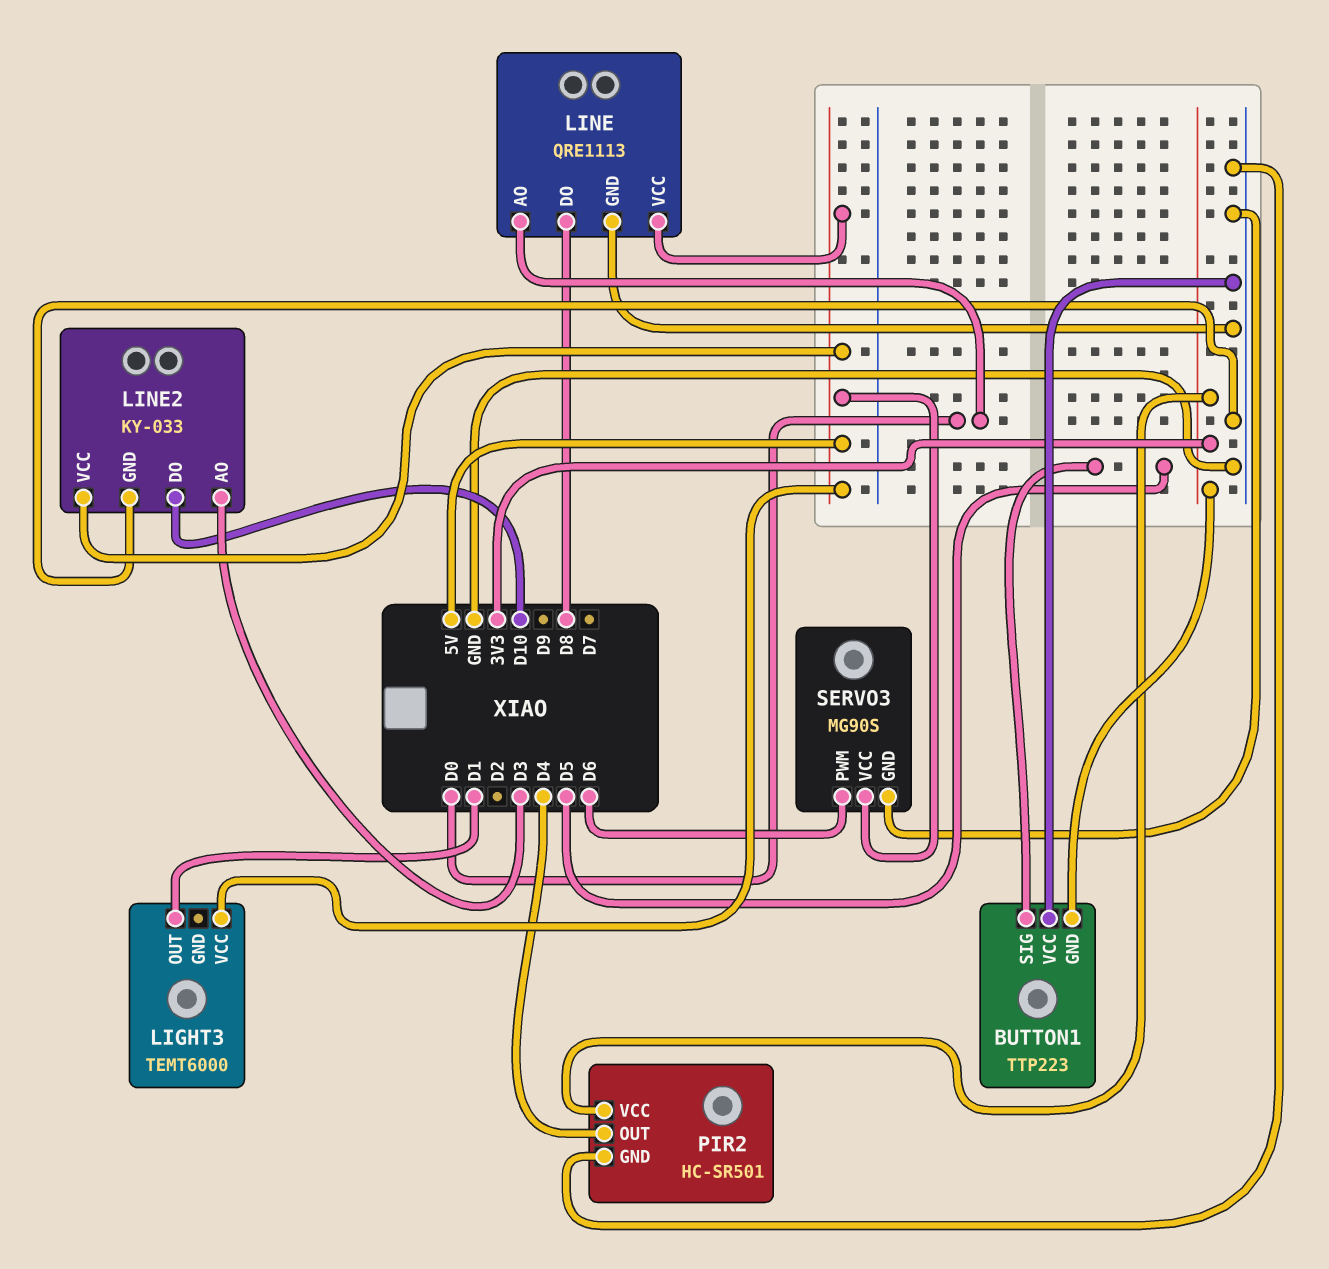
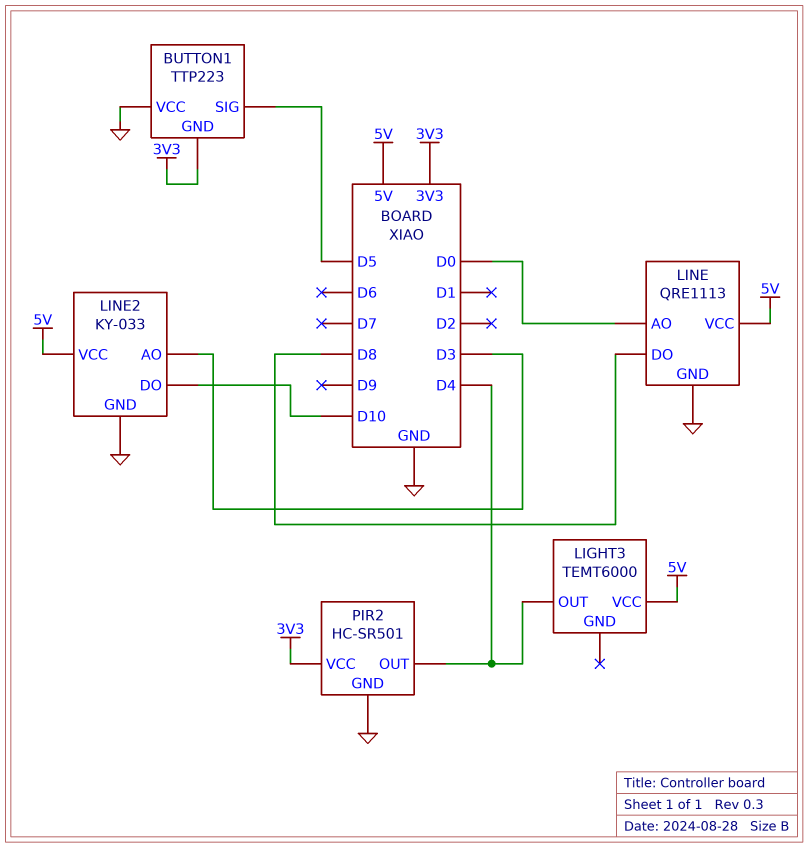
LIGHT3 pin OUT: D1 -> D4
SERVO3: MG90S -> none
SERVO3 pin GND: GND -> none
SERVO3 pin PWM: D6 -> none
SERVO3 pin VCC: 5V -> none

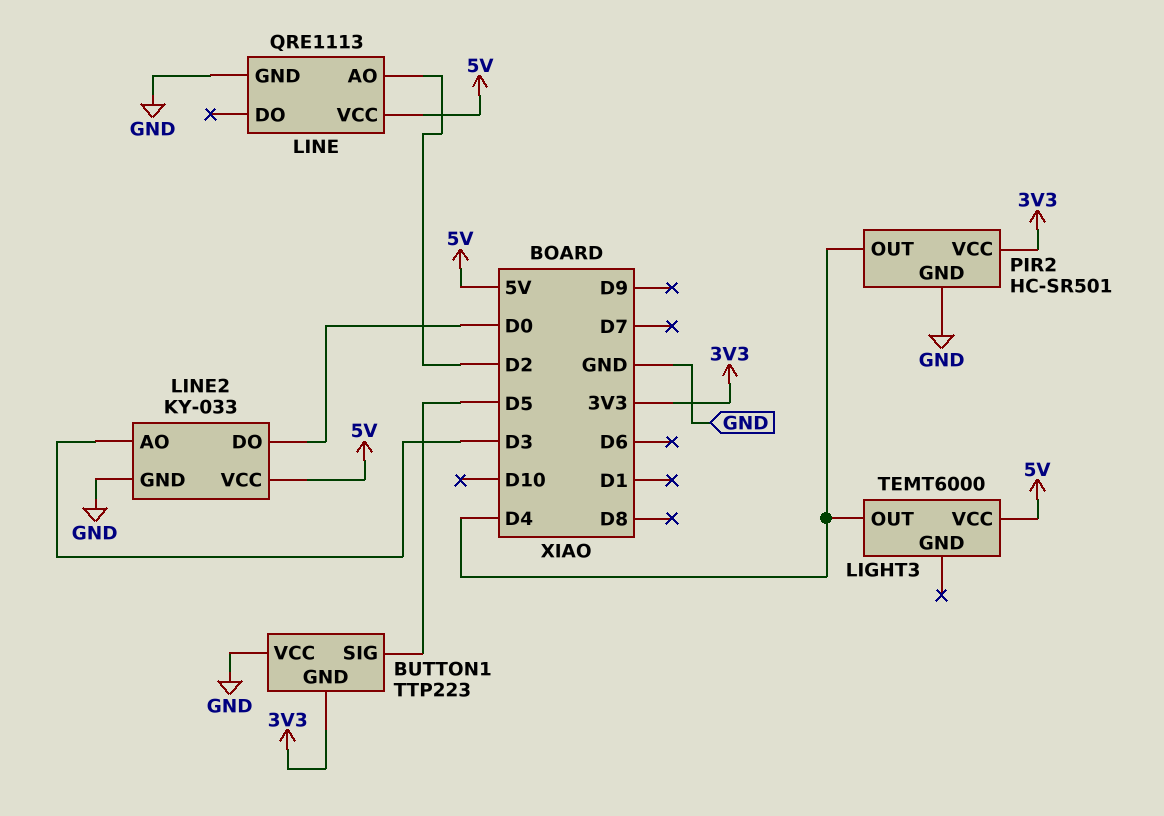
LINE pin AO: D0 -> D2
LINE pin DO: D8 -> none
LINE2 pin DO: D10 -> D0

